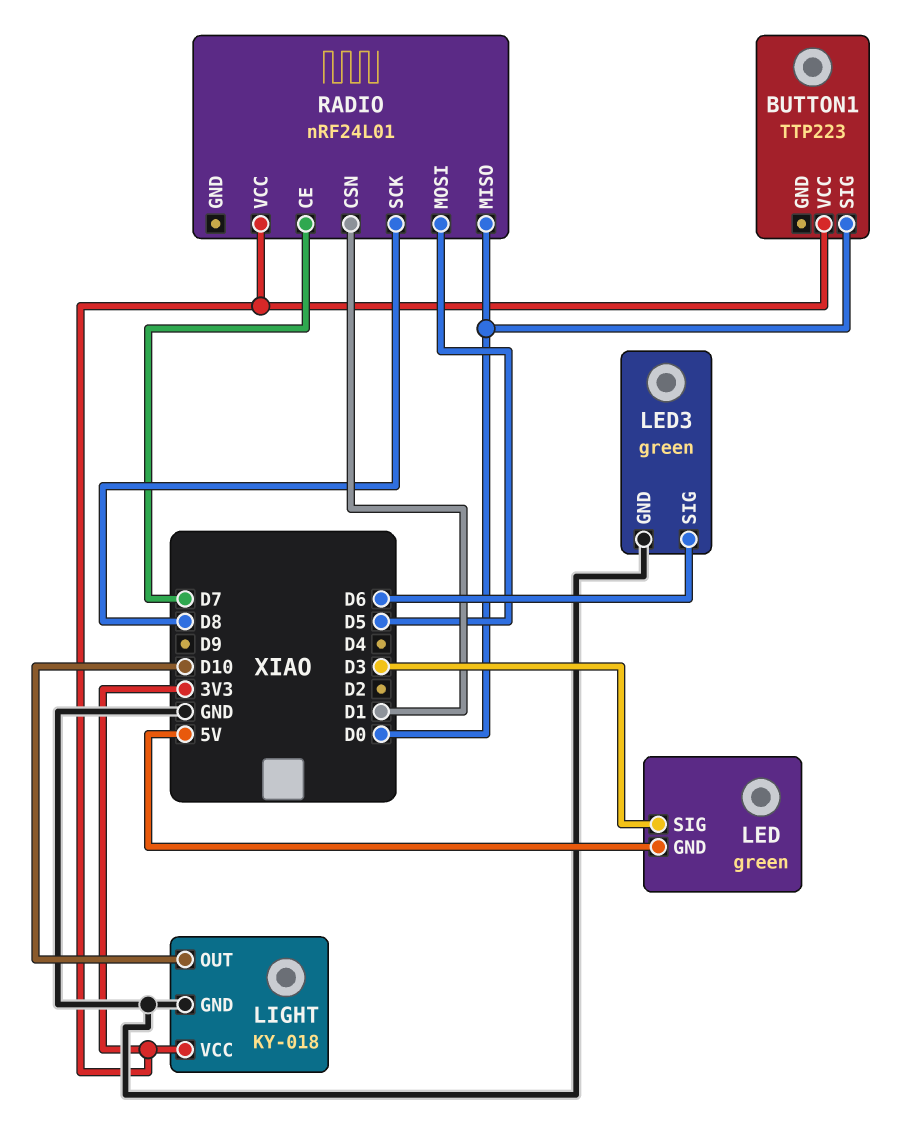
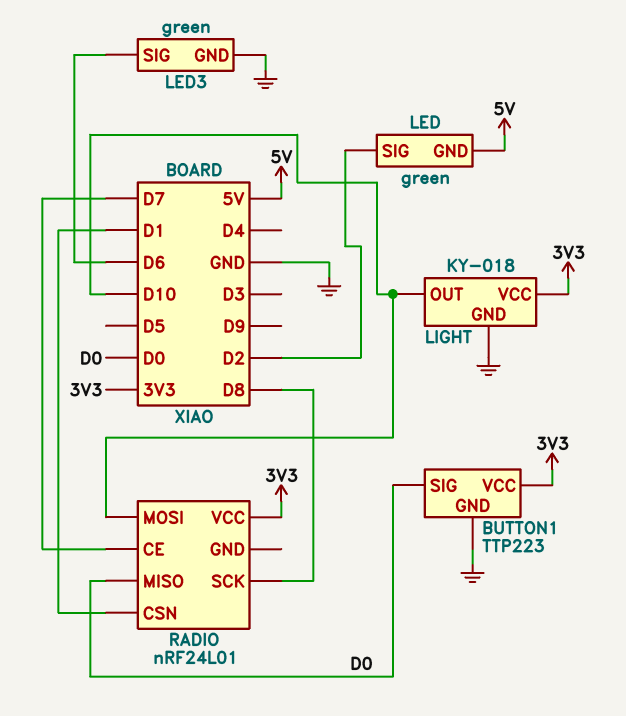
BUTTON1 pin GND: none -> GND
LED pin SIG: D3 -> D2
RADIO pin MOSI: D5 -> D10

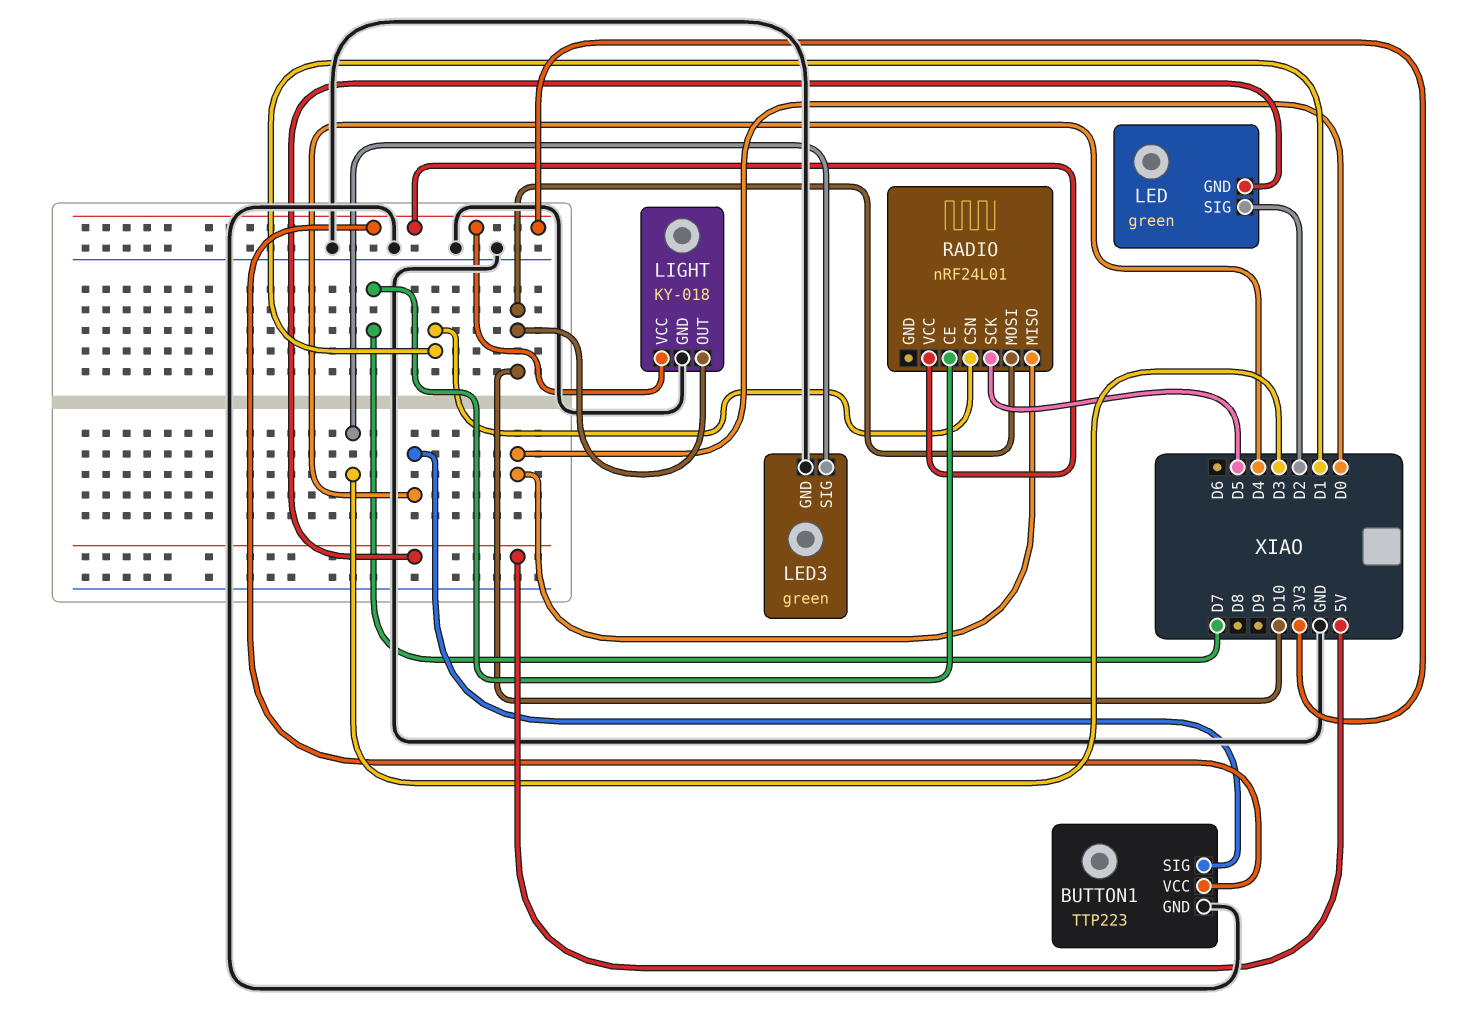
BUTTON1 pin SIG: D0 -> D4
LED3 pin SIG: D6 -> D3
RADIO pin SCK: D8 -> D5

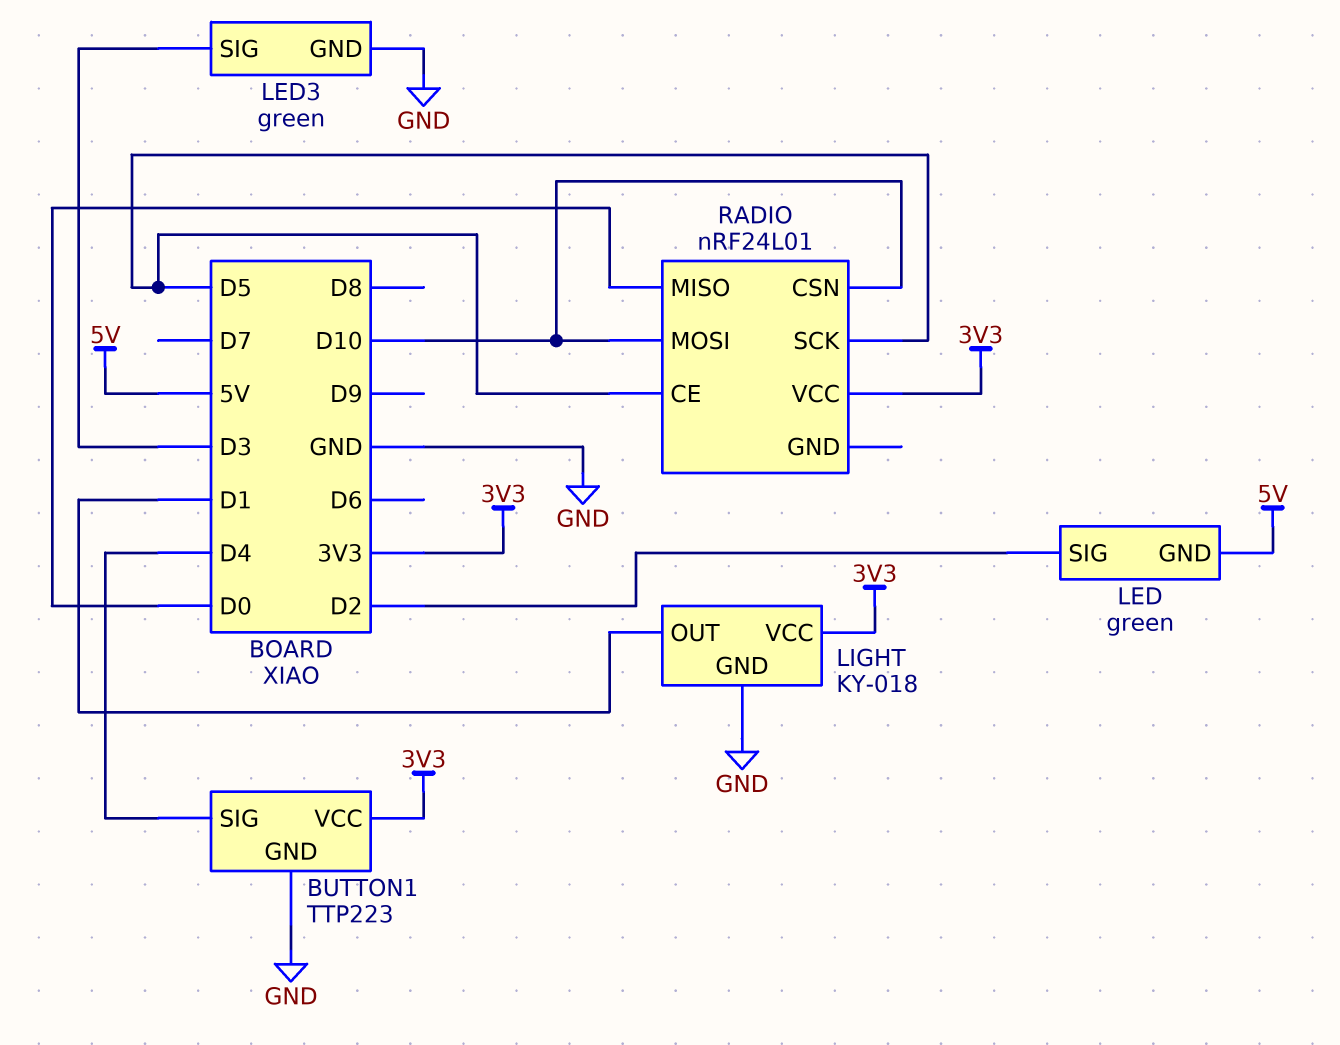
LIGHT pin OUT: D10 -> D1
RADIO pin CE: D7 -> D5
RADIO pin CSN: D1 -> D10

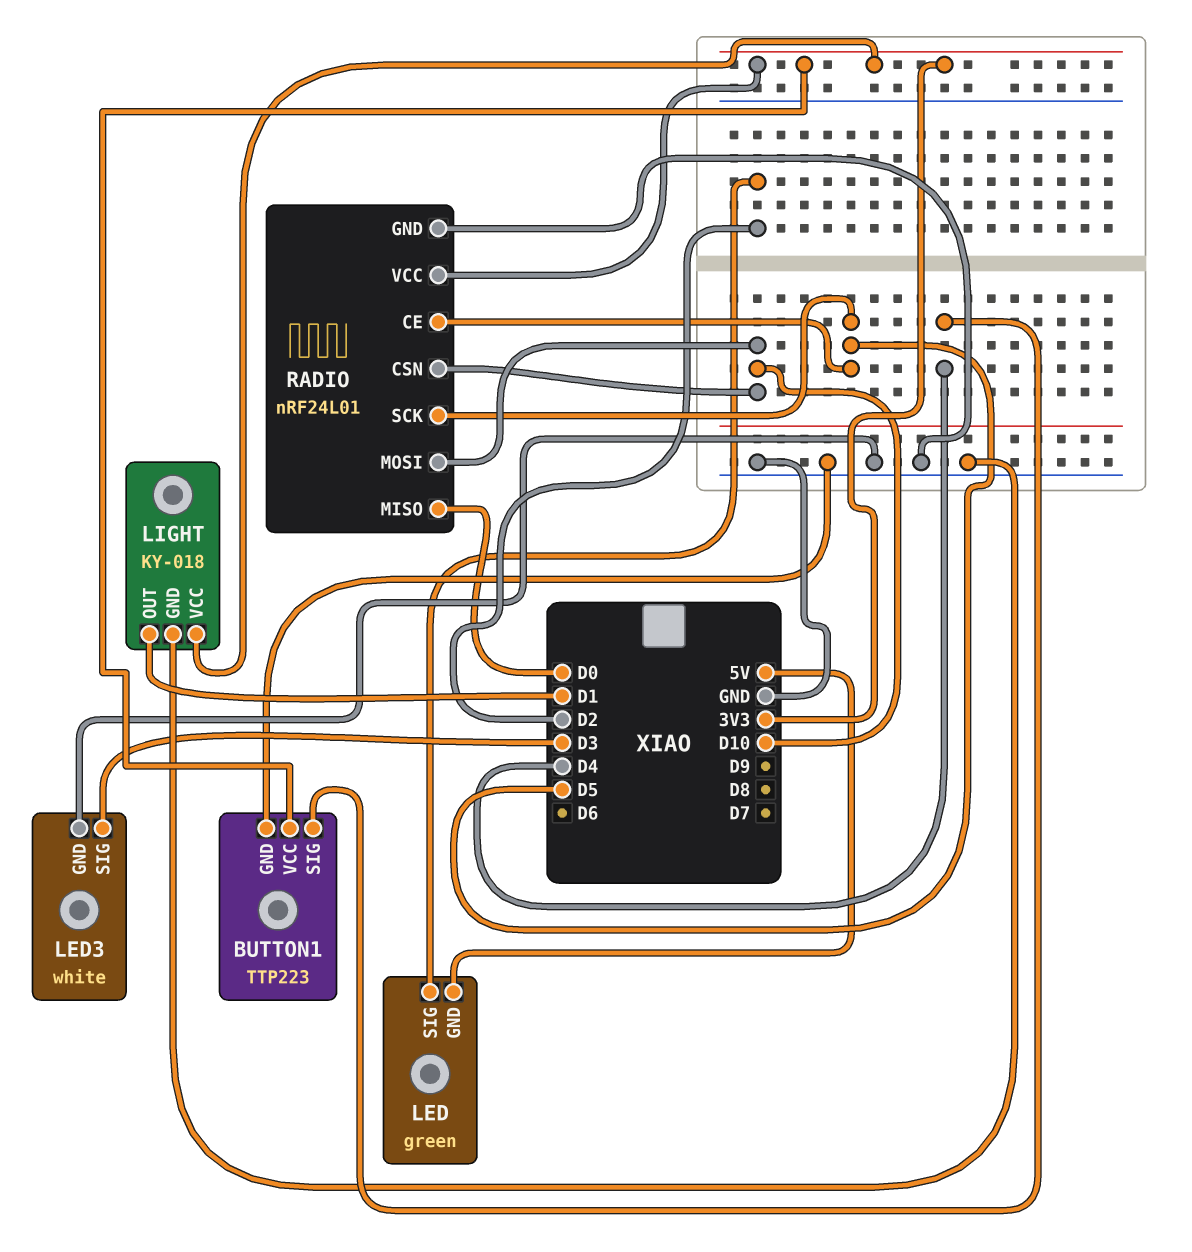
LED3: green -> white
RADIO pin GND: none -> GND

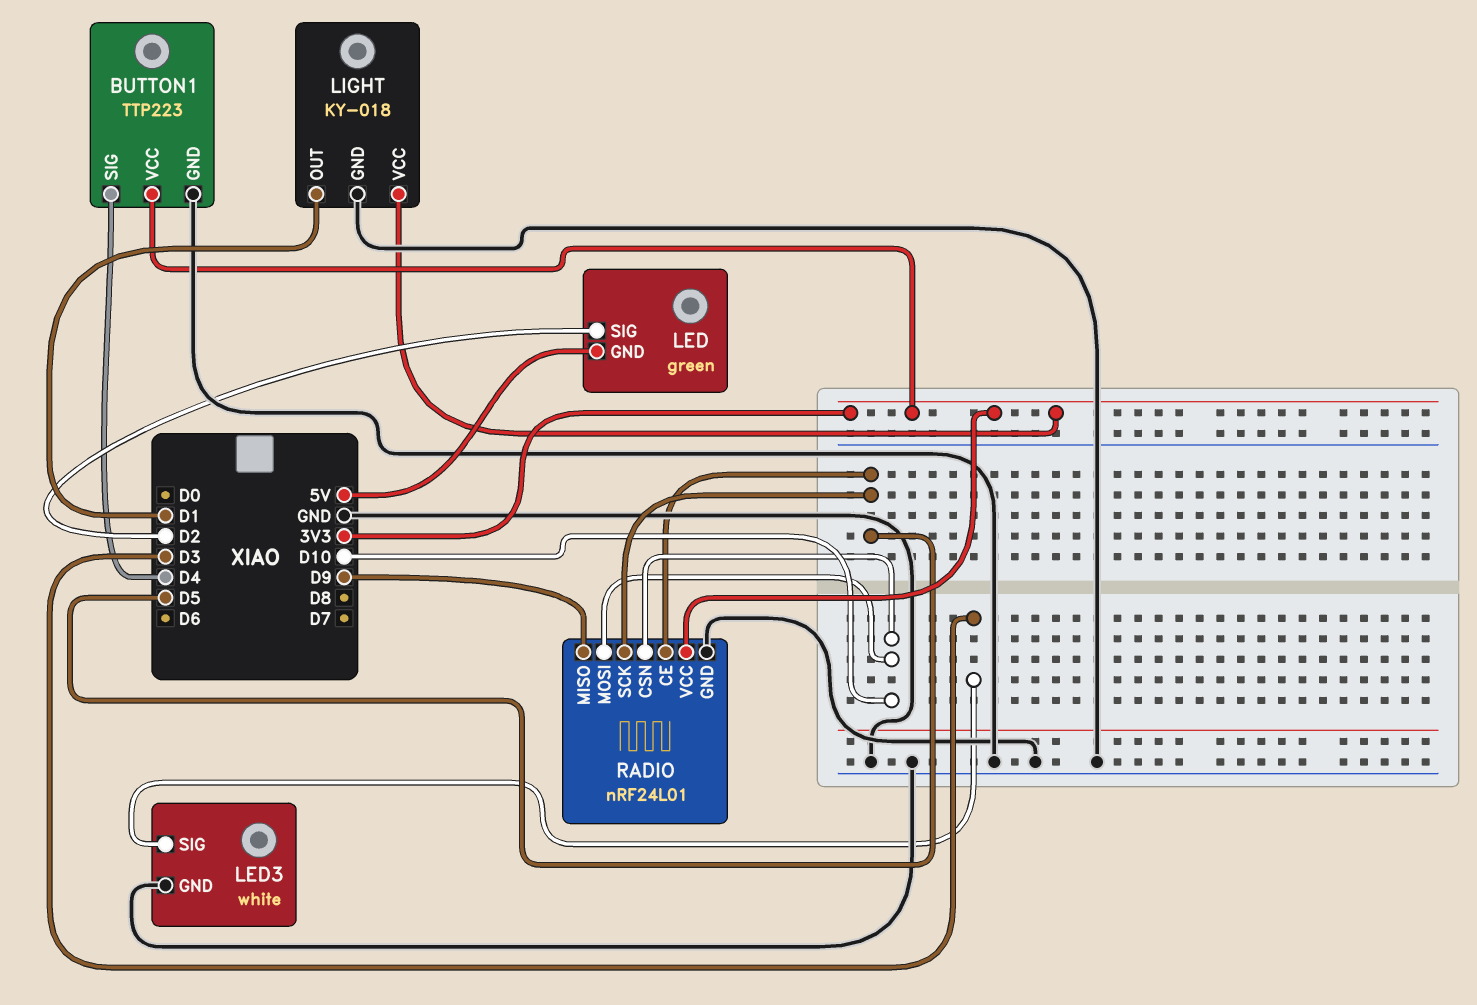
RADIO pin MISO: D0 -> D9

